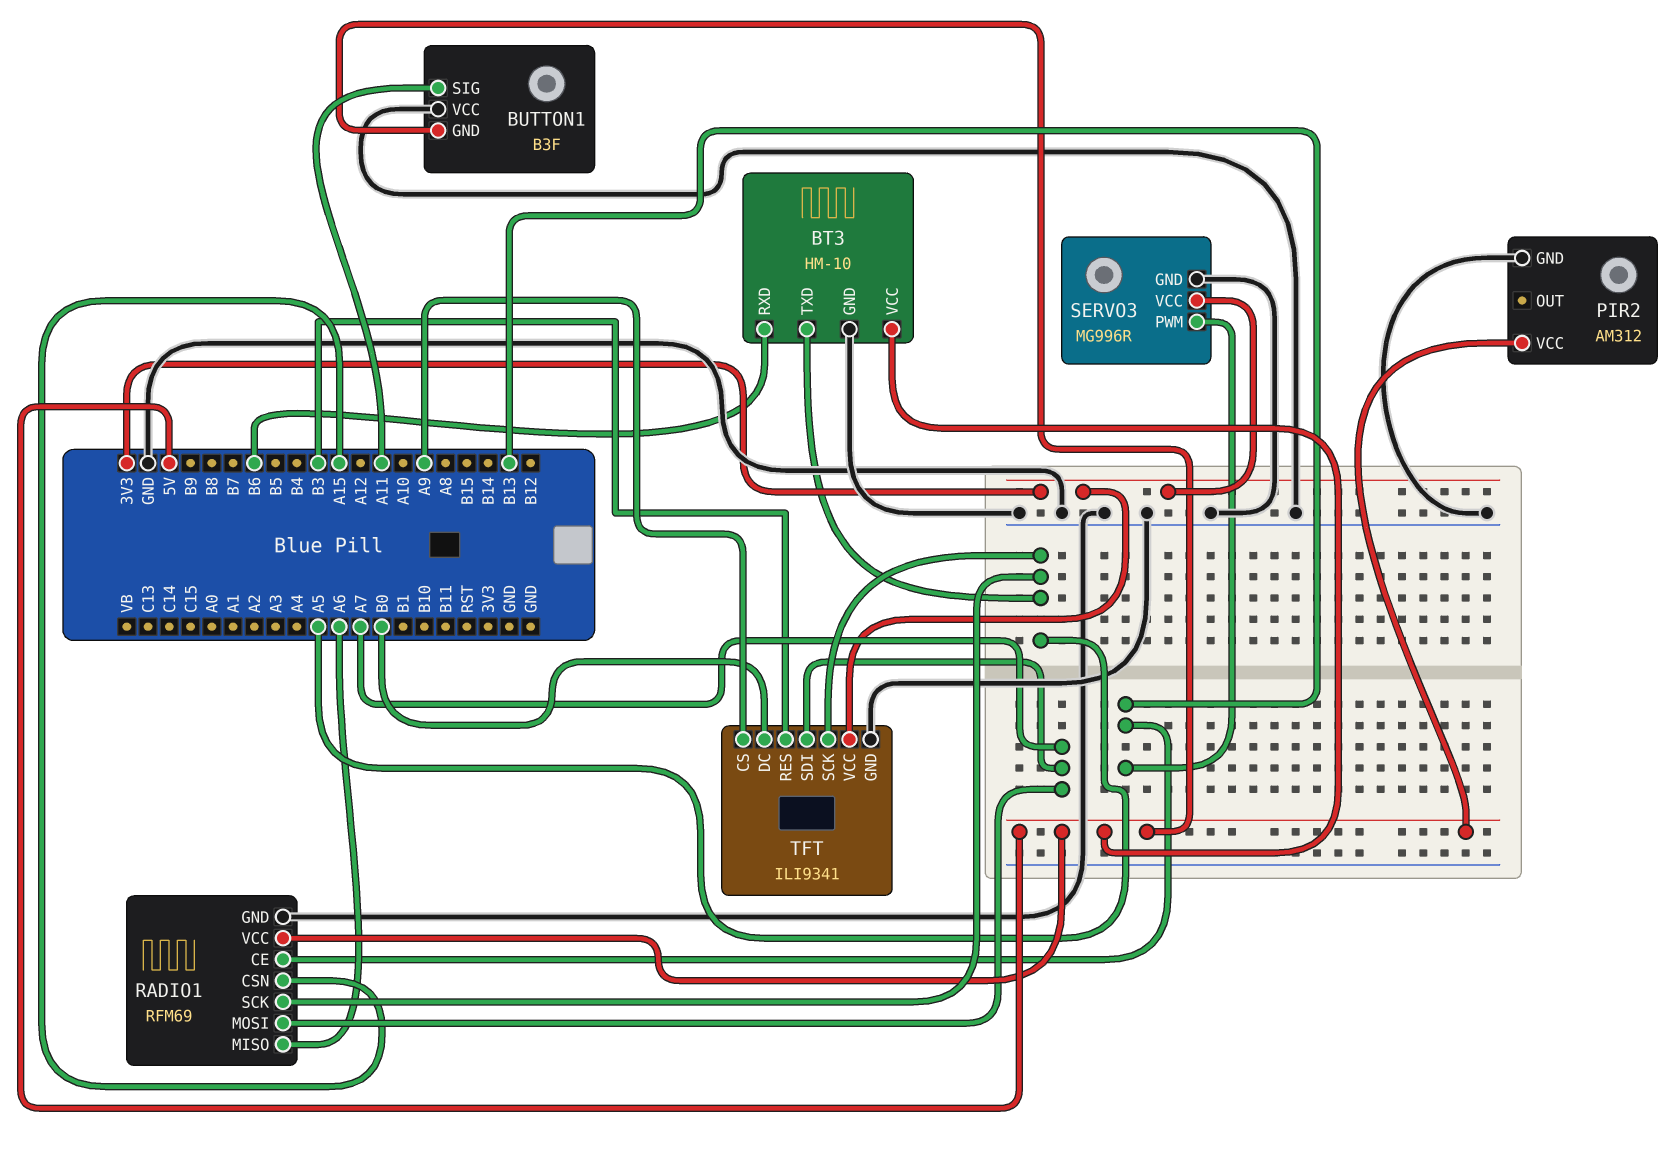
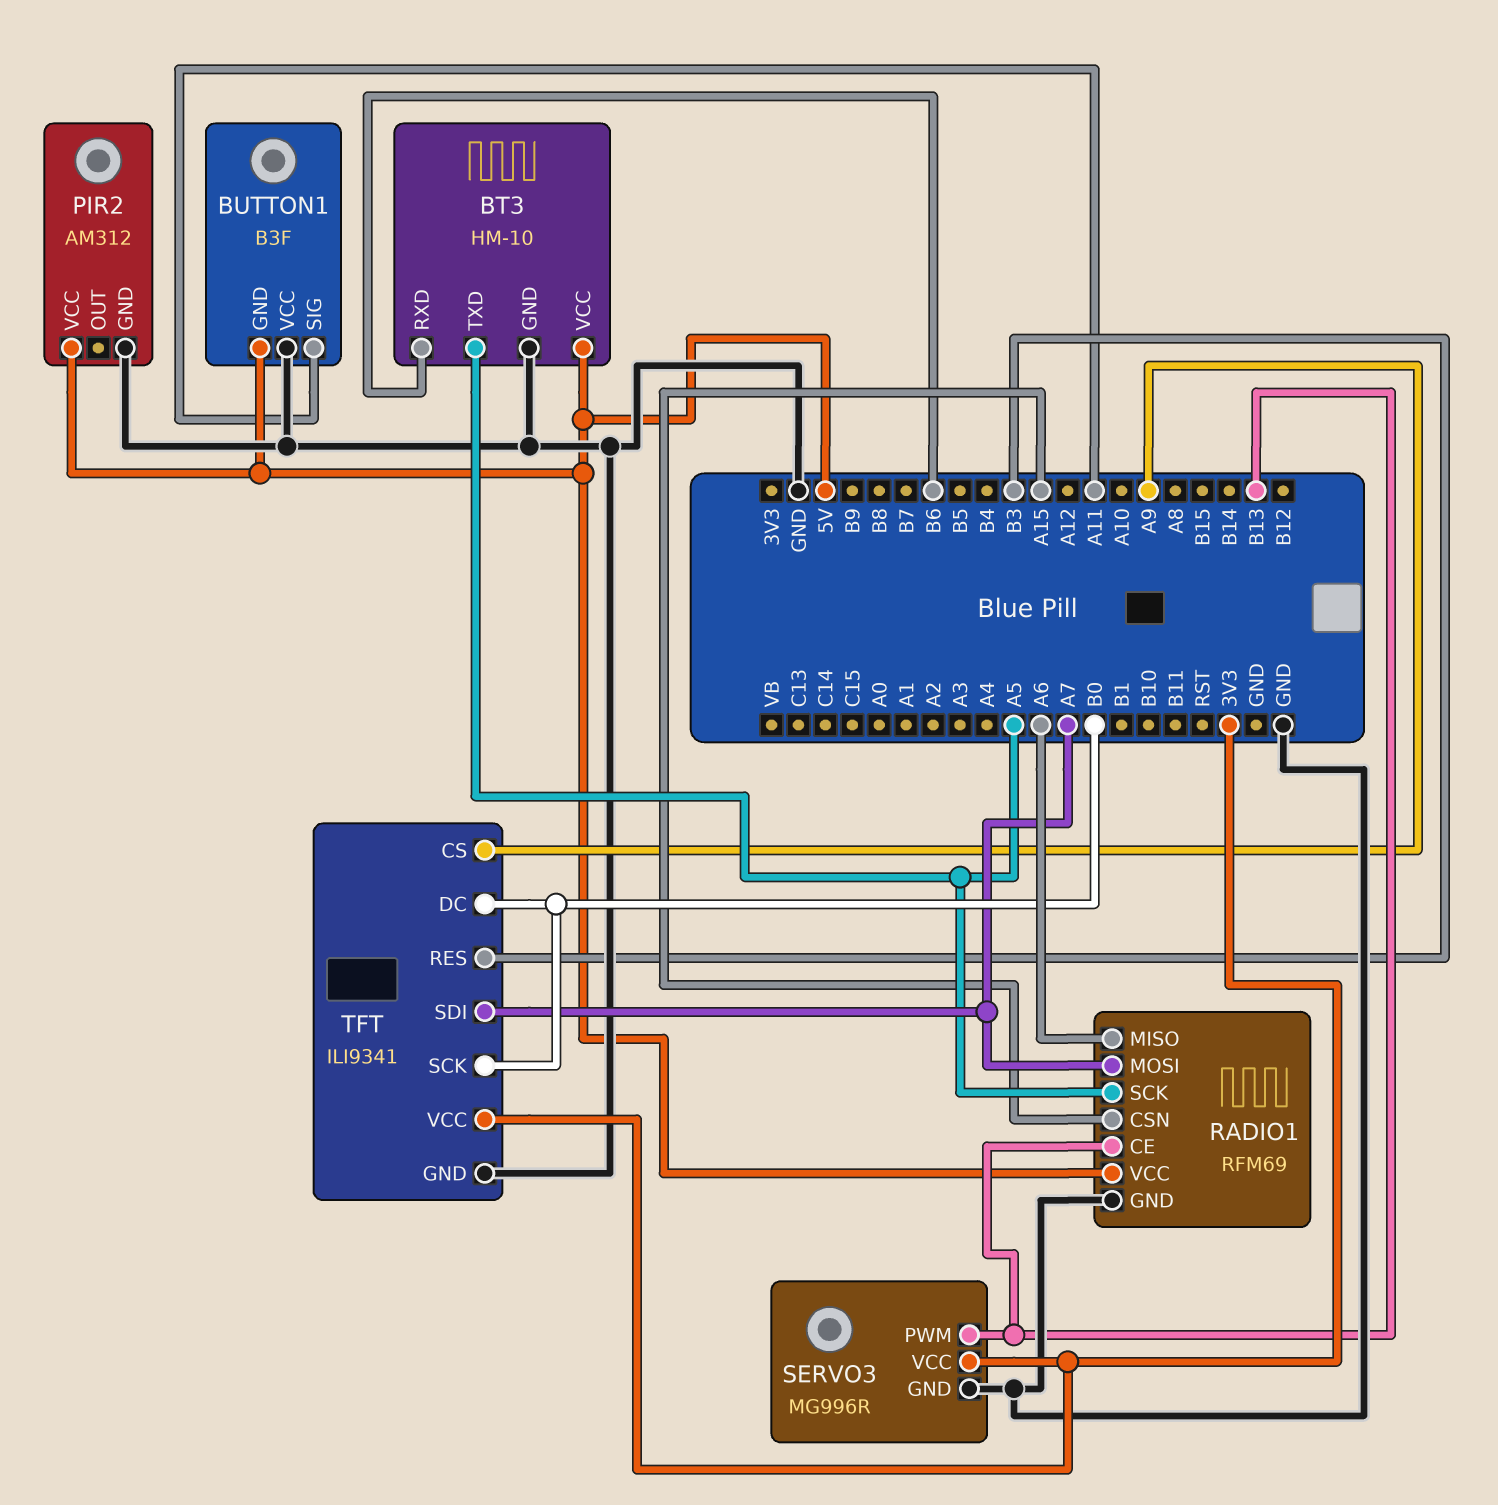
TFT pin SCK: A5 -> B0

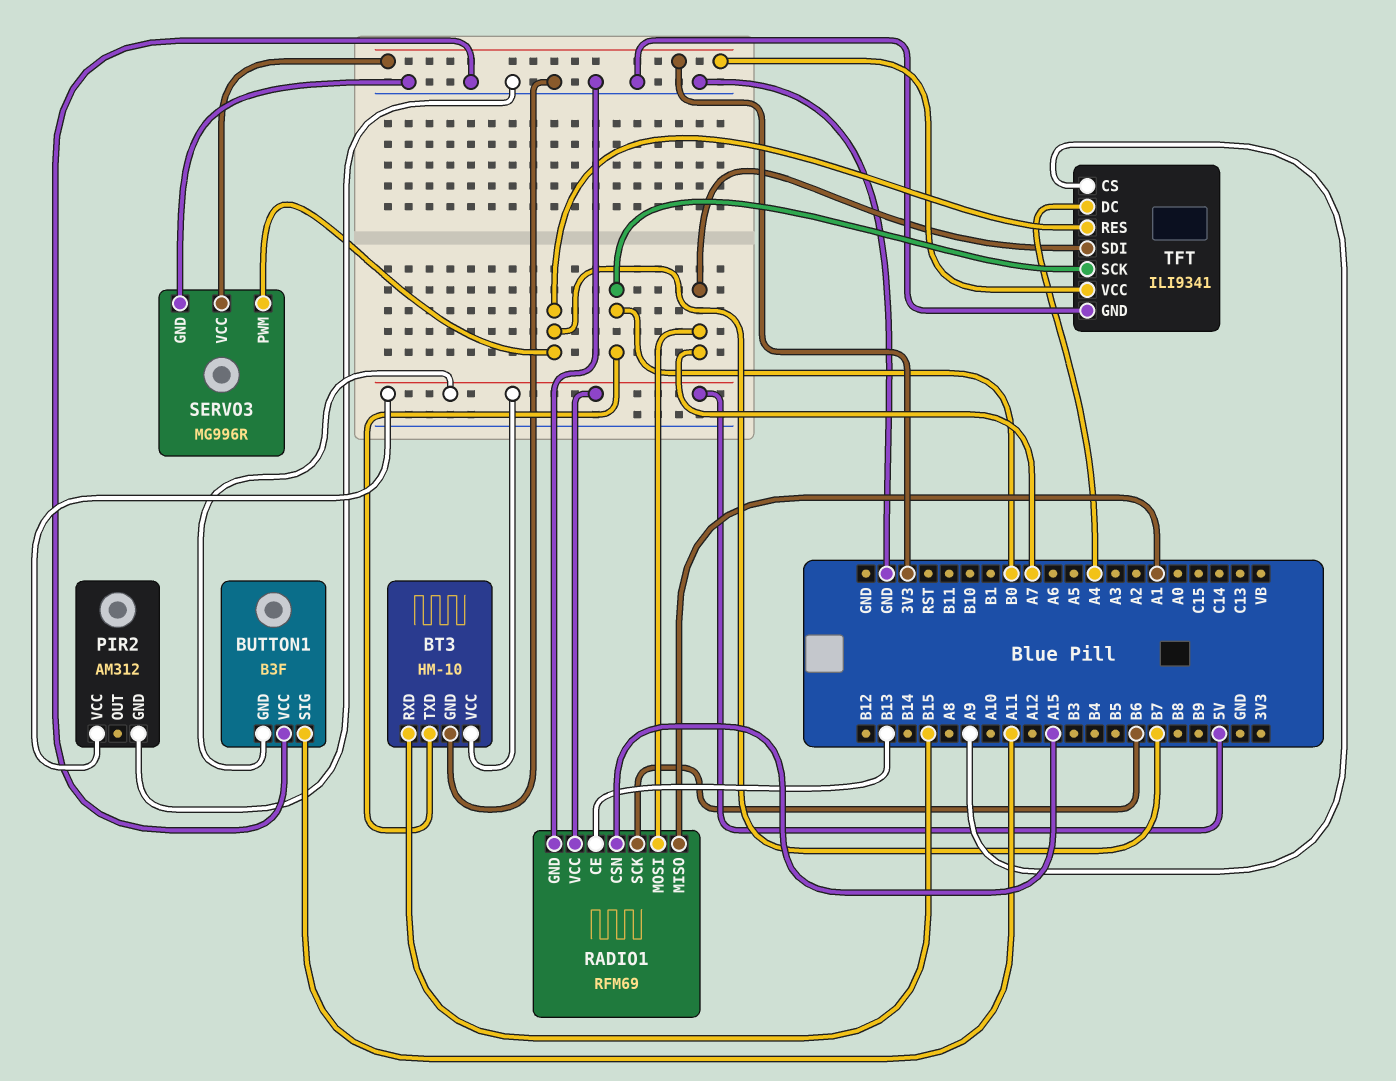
BT3 pin RXD: B6 -> B15
BT3 pin TXD: A5 -> B0
RADIO1 pin MISO: A6 -> A1
RADIO1 pin SCK: A5 -> B6
SERVO3 pin PWM: B13 -> B7
TFT pin DC: B0 -> A4
TFT pin RES: B3 -> B7

